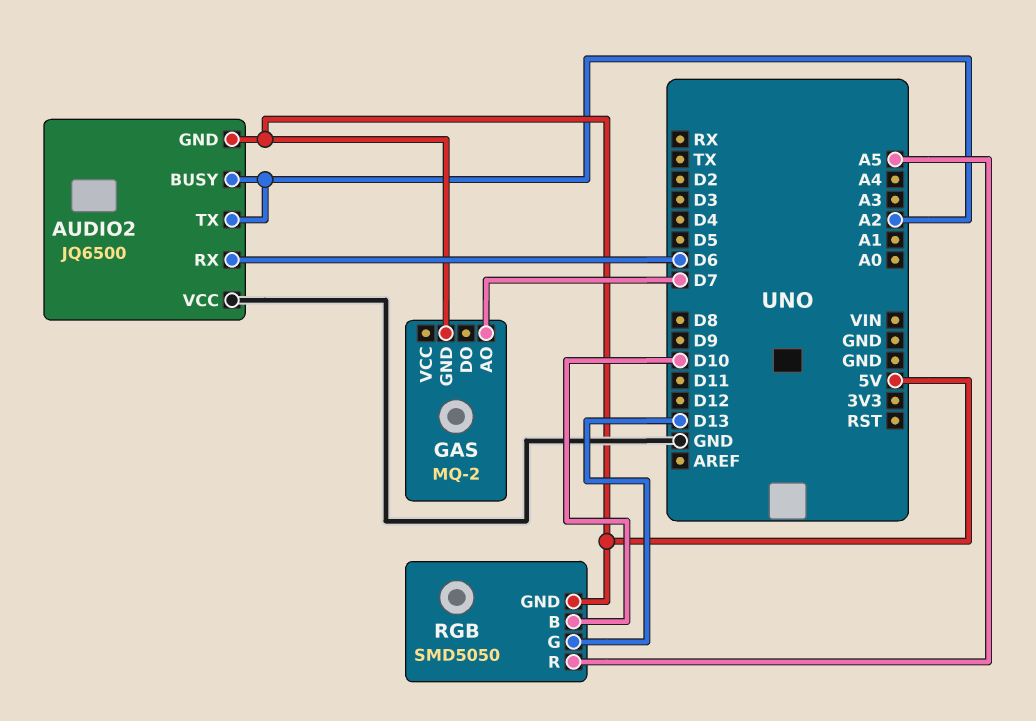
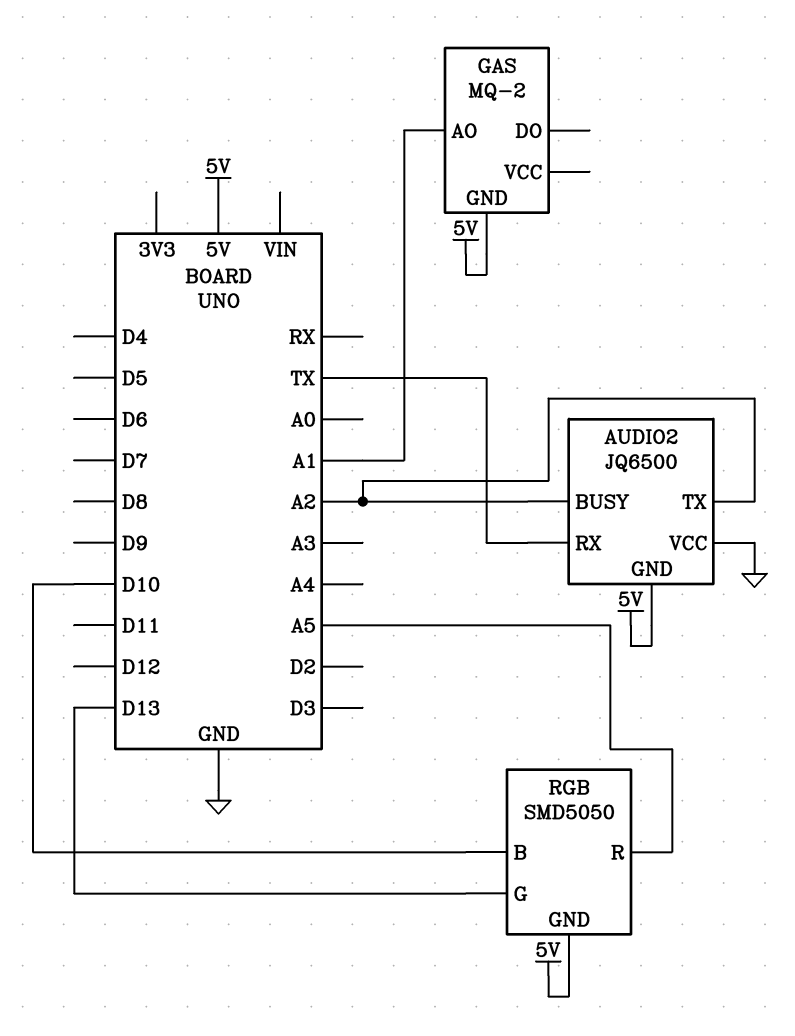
AUDIO2 pin RX: D6 -> TX
GAS pin AO: D7 -> A1

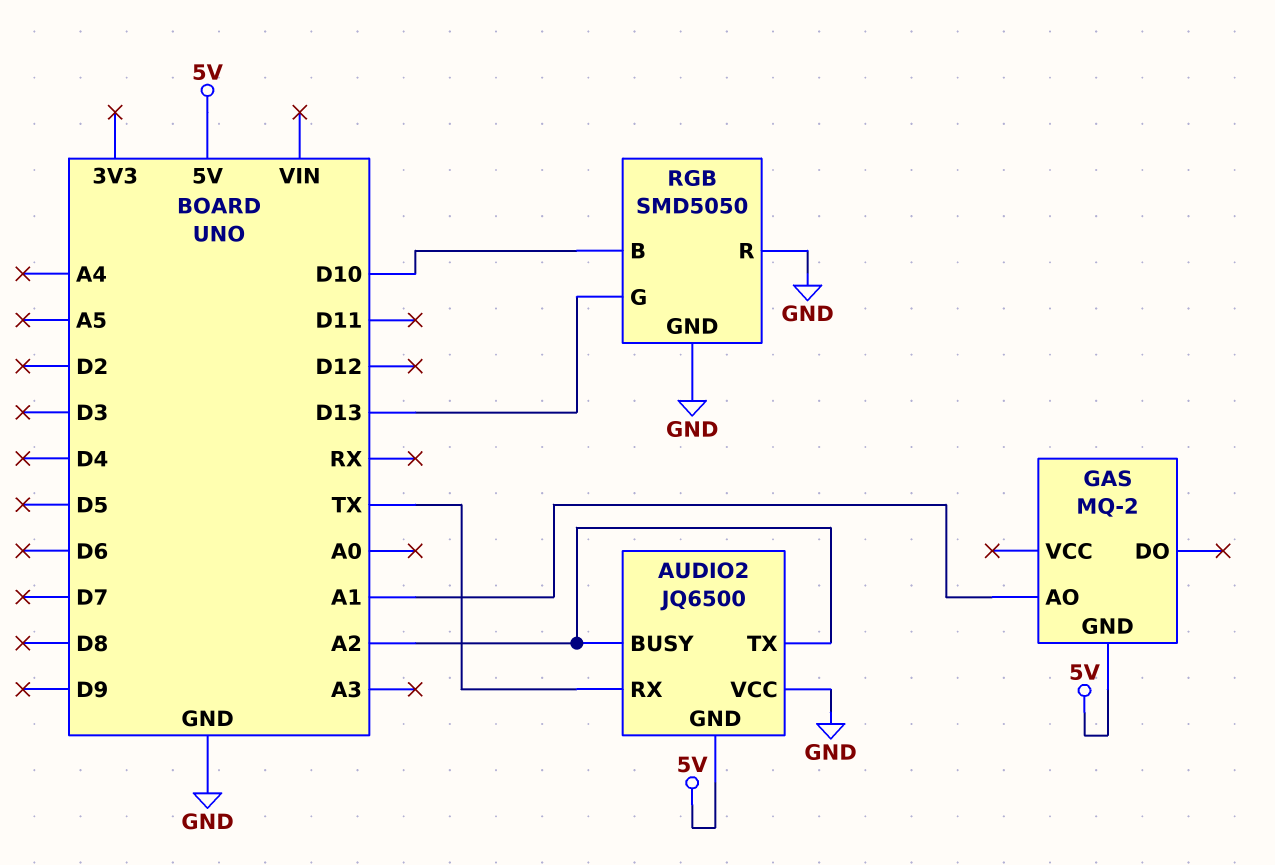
RGB pin GND: 5V -> GND
RGB pin R: A5 -> GND

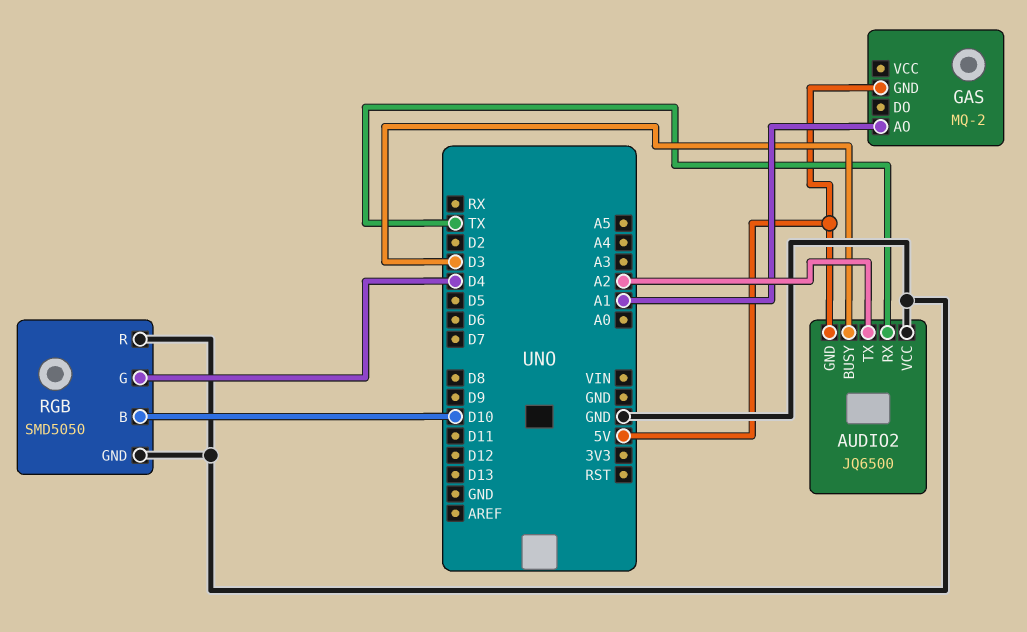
AUDIO2 pin BUSY: A2 -> D3
RGB pin G: D13 -> D4

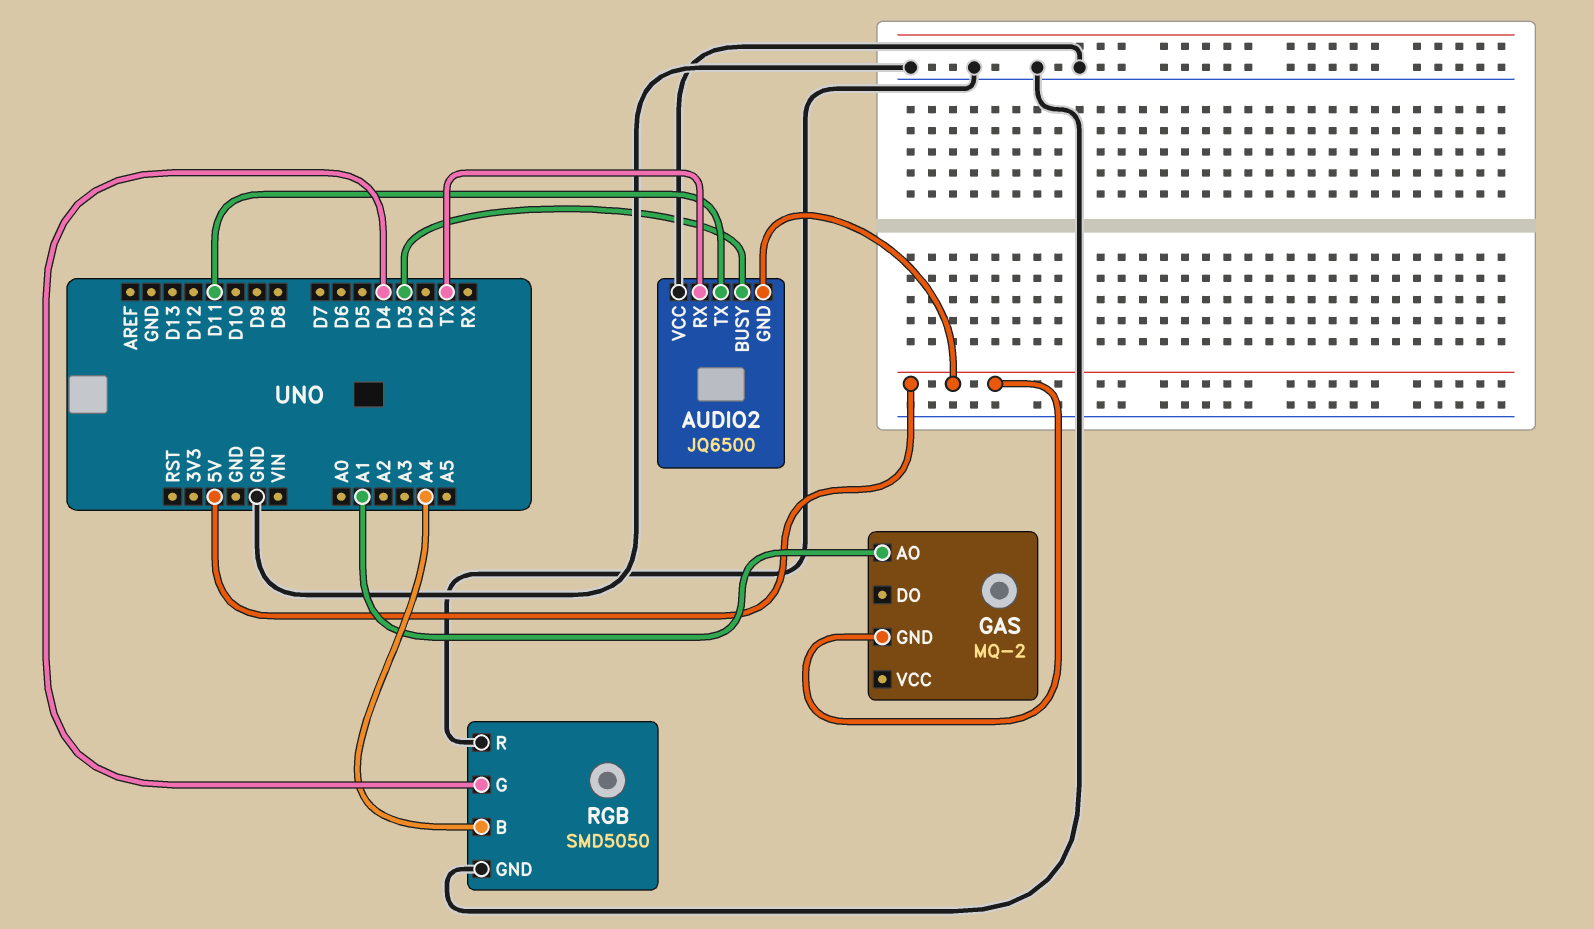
AUDIO2 pin TX: A2 -> D11
RGB pin B: D10 -> A4

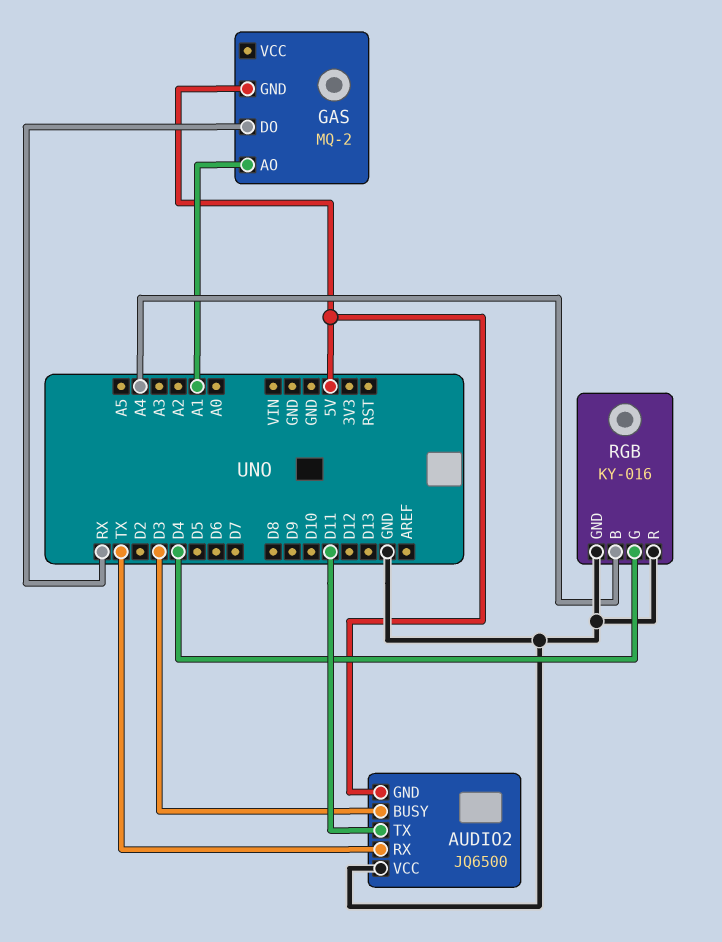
GAS pin DO: none -> RX
RGB: SMD5050 -> KY-016

